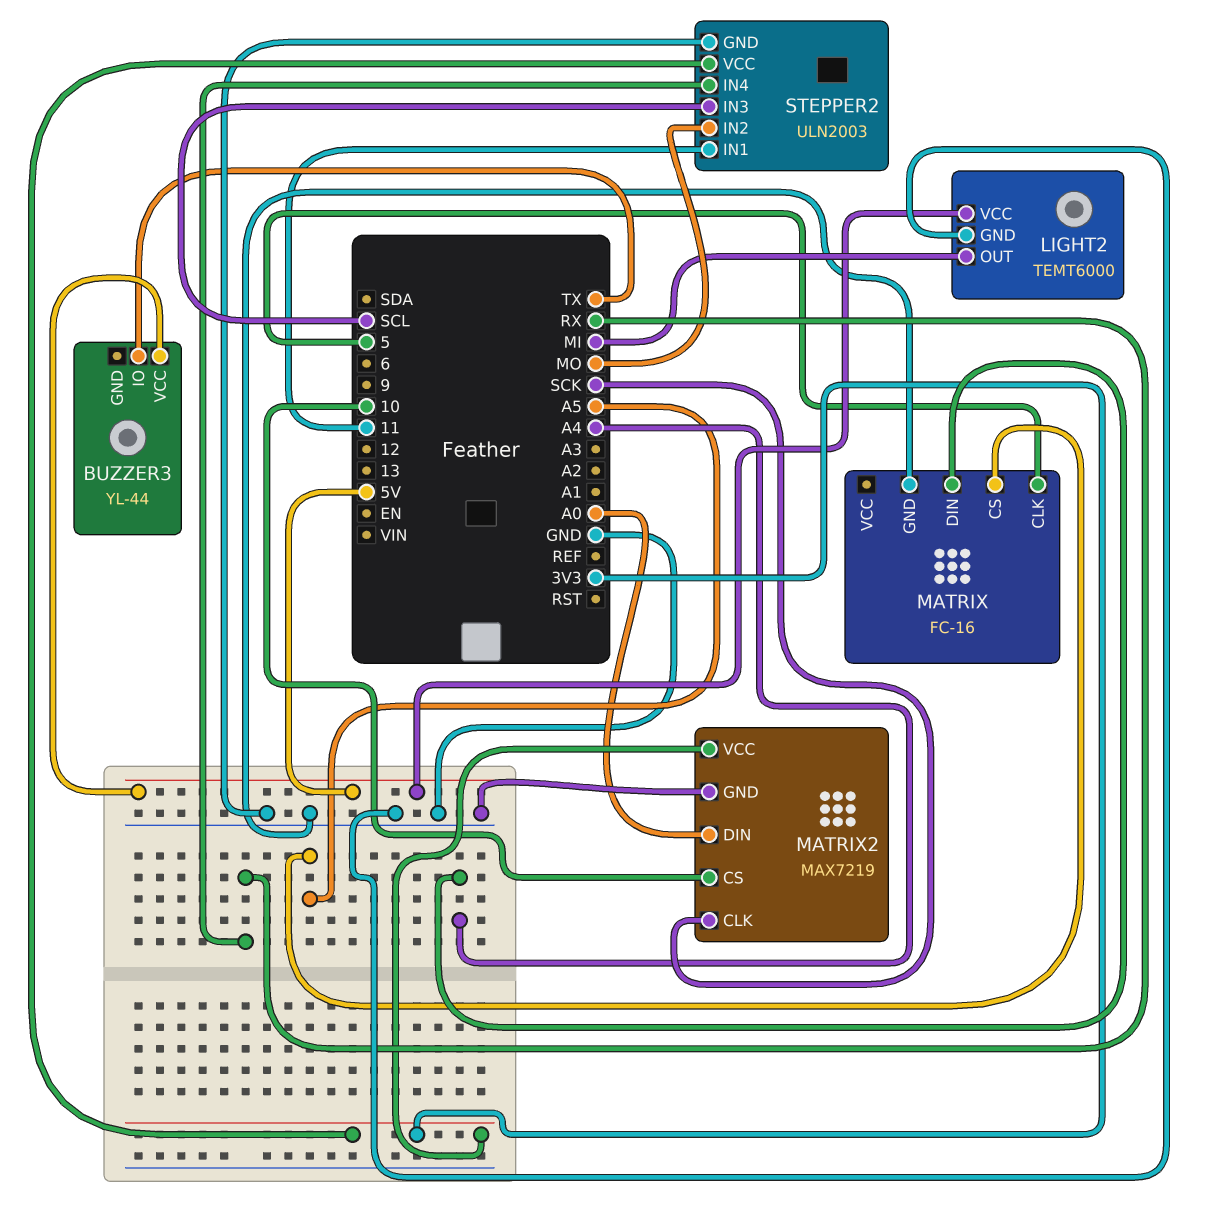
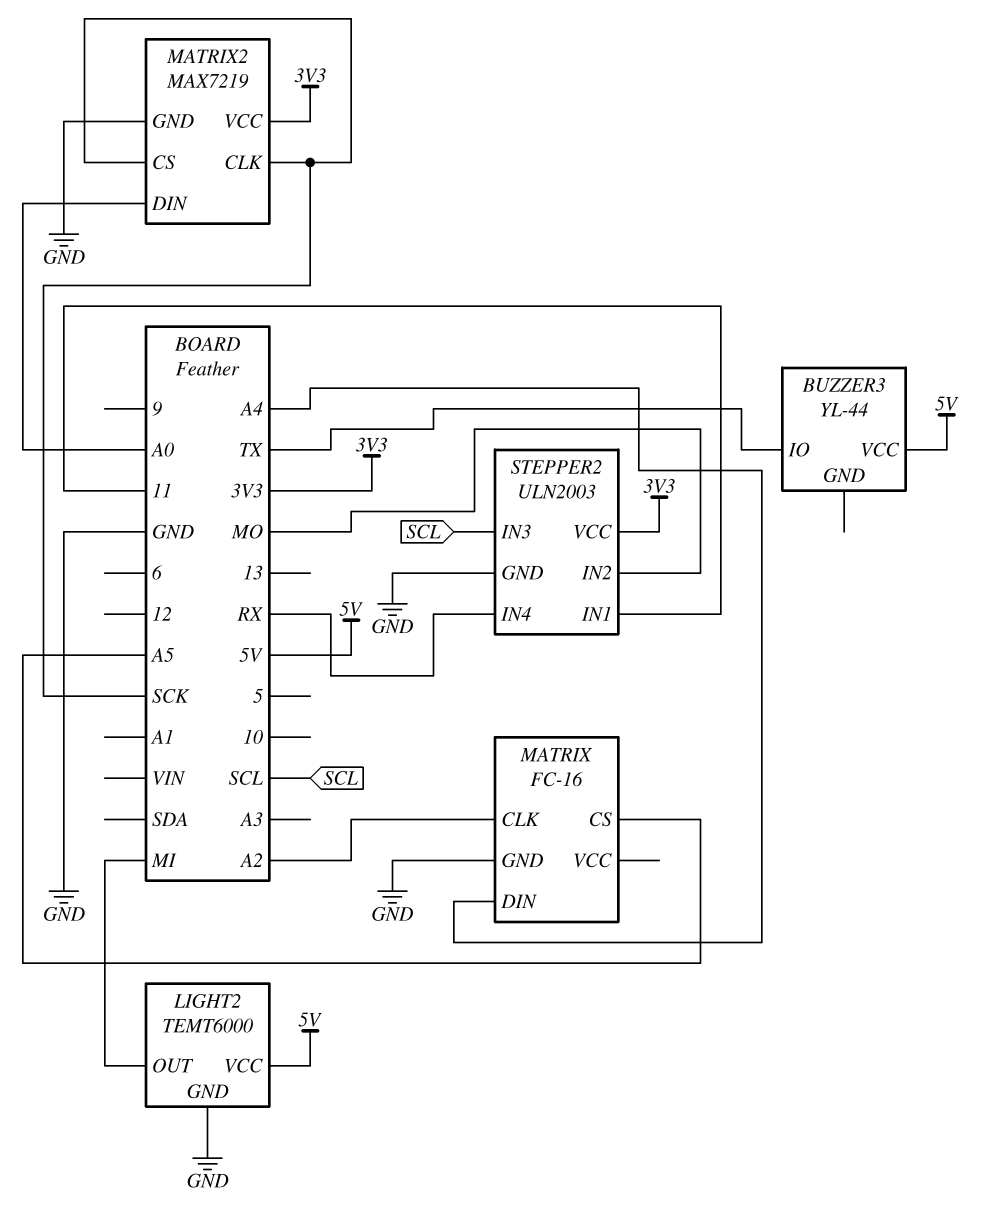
MATRIX pin CLK: 5 -> A2
MATRIX2 pin CS: 10 -> SCK

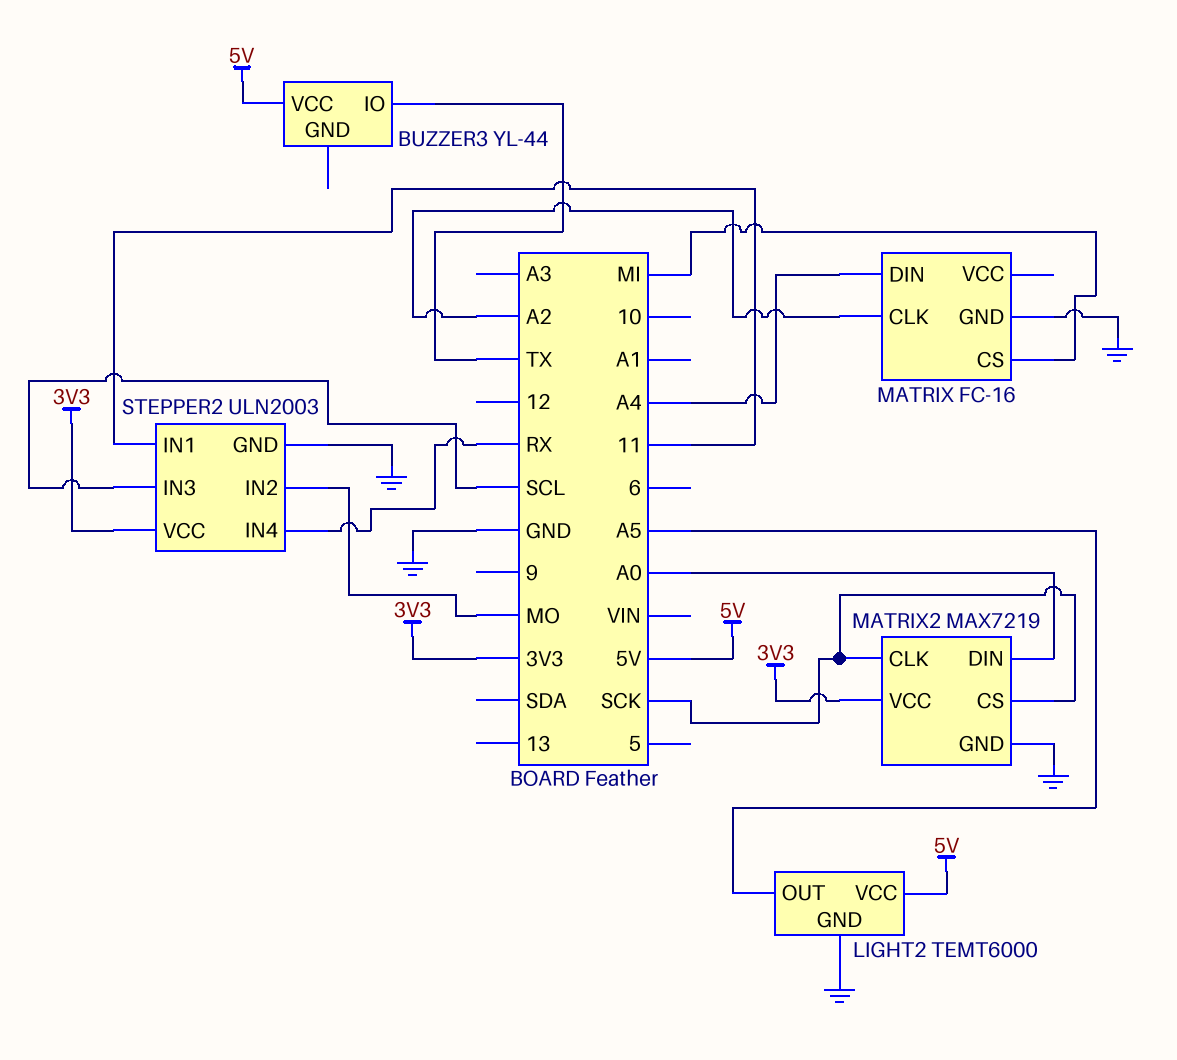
LIGHT2 pin OUT: MI -> A5
MATRIX pin CS: A5 -> MI

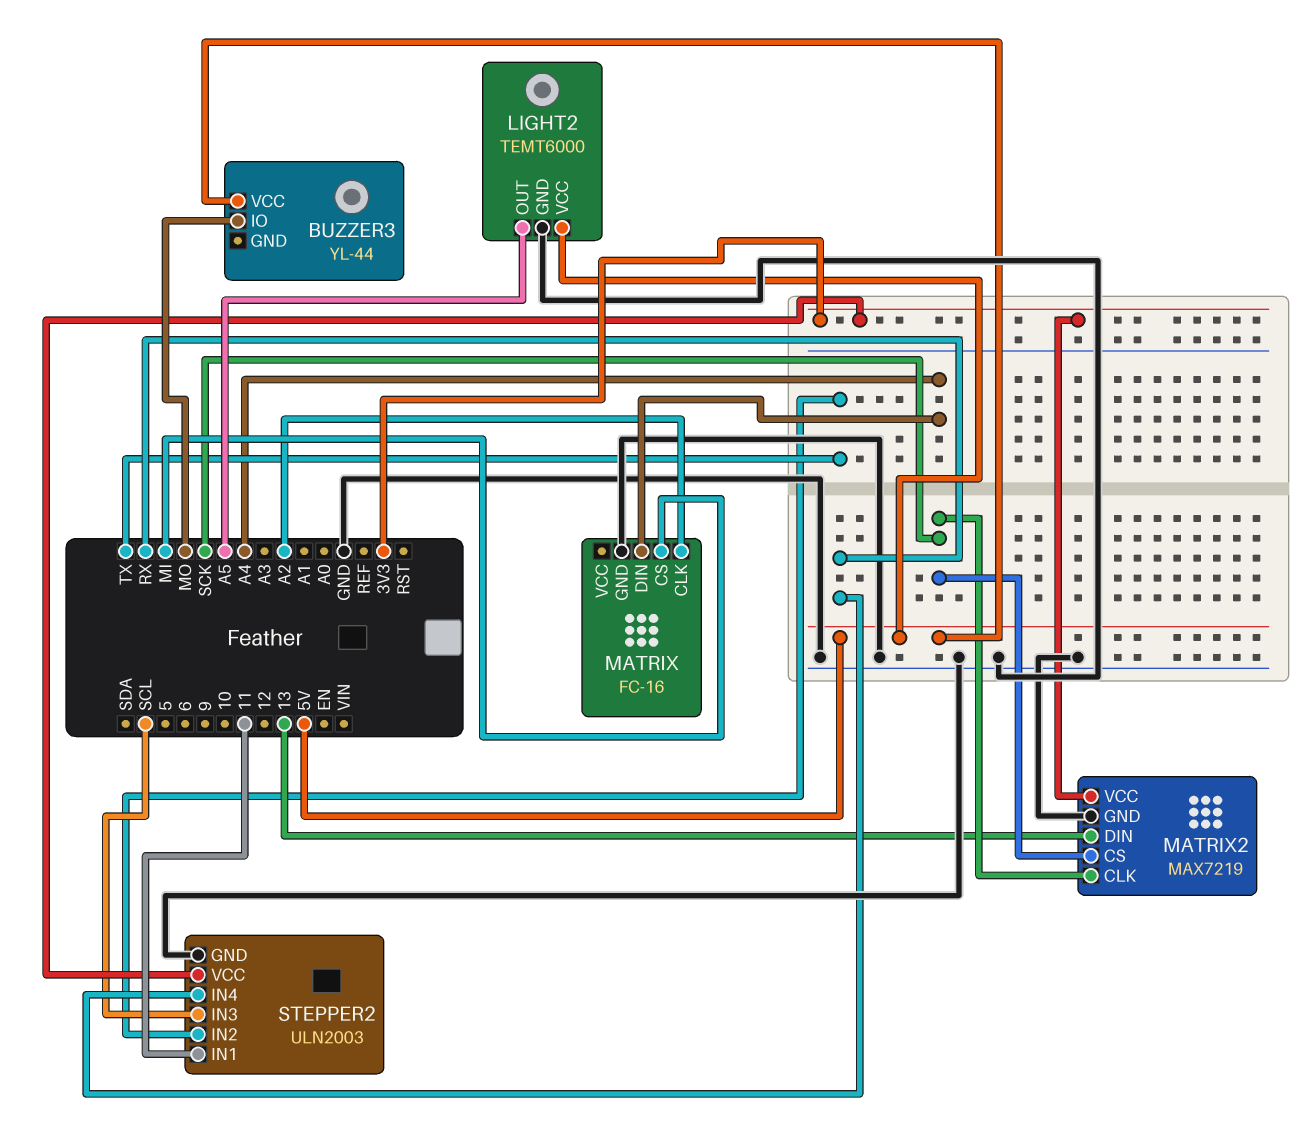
BUZZER3 pin IO: TX -> MO
MATRIX2 pin DIN: A0 -> 13
STEPPER2 pin IN2: MO -> TX

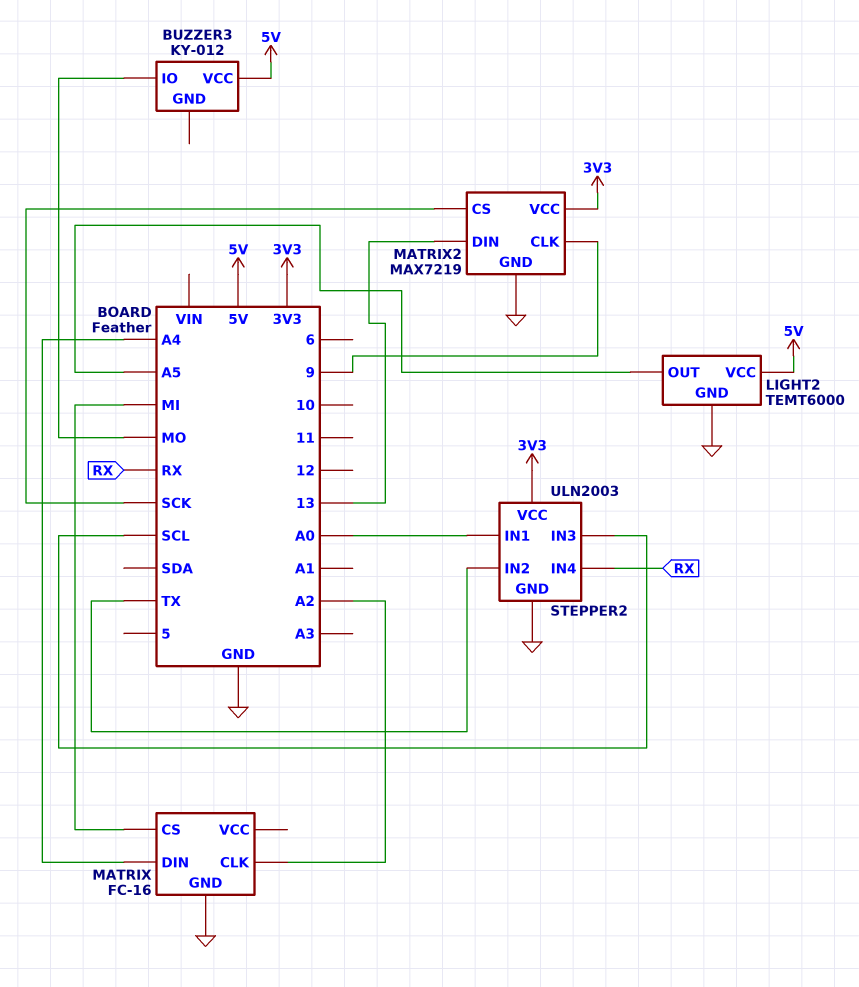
BUZZER3: YL-44 -> KY-012
MATRIX2 pin CLK: SCK -> 9
STEPPER2 pin IN1: 11 -> A0

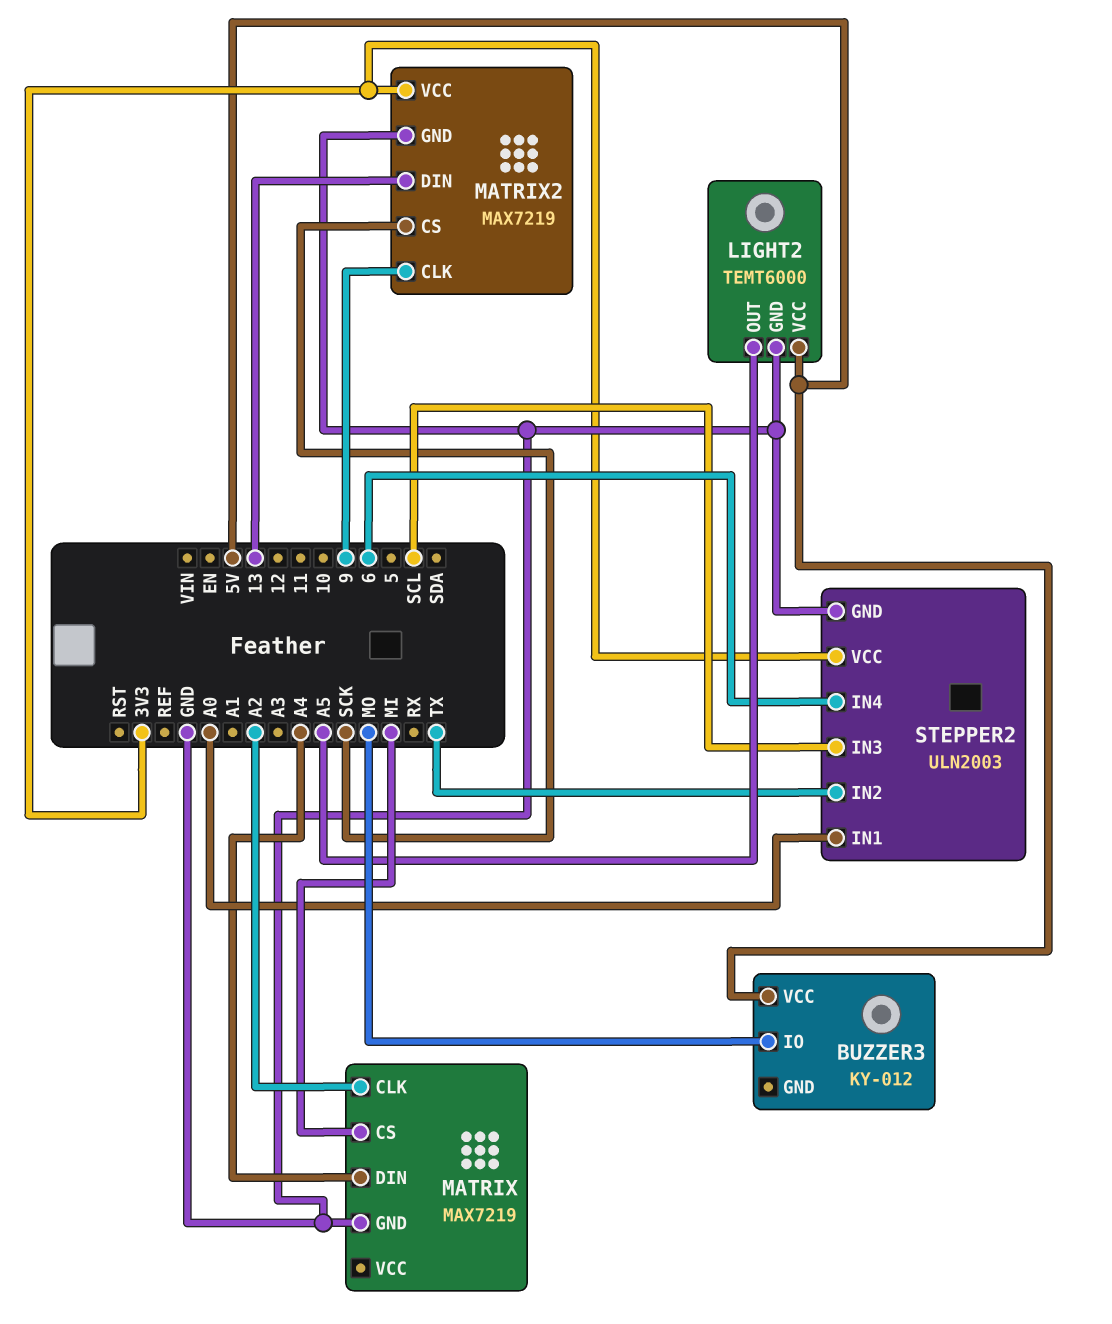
MATRIX: FC-16 -> MAX7219
STEPPER2 pin IN4: RX -> 6

